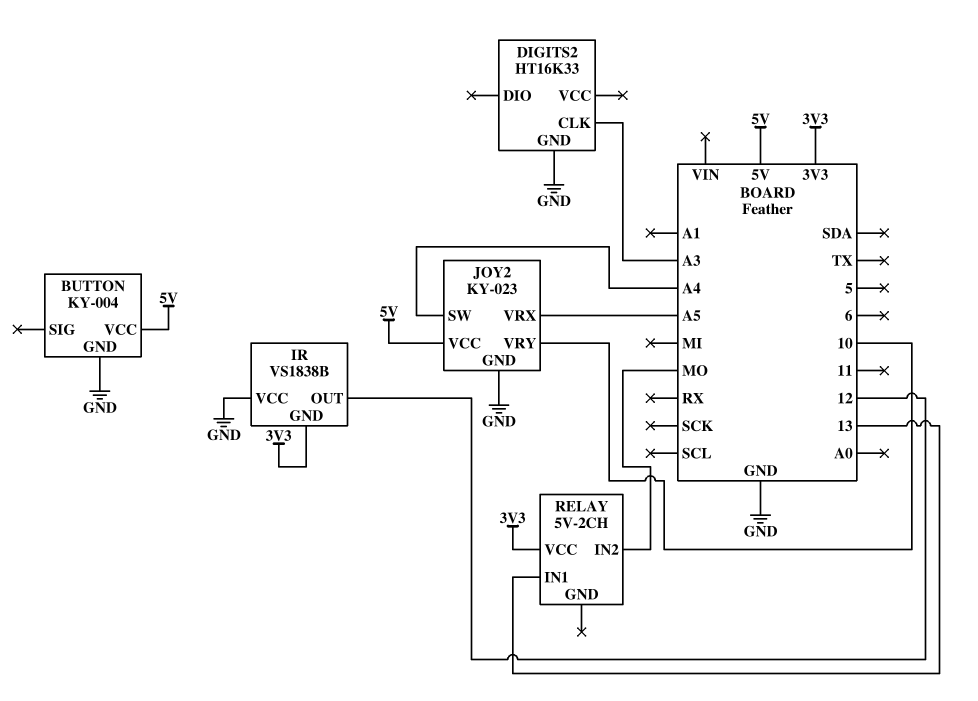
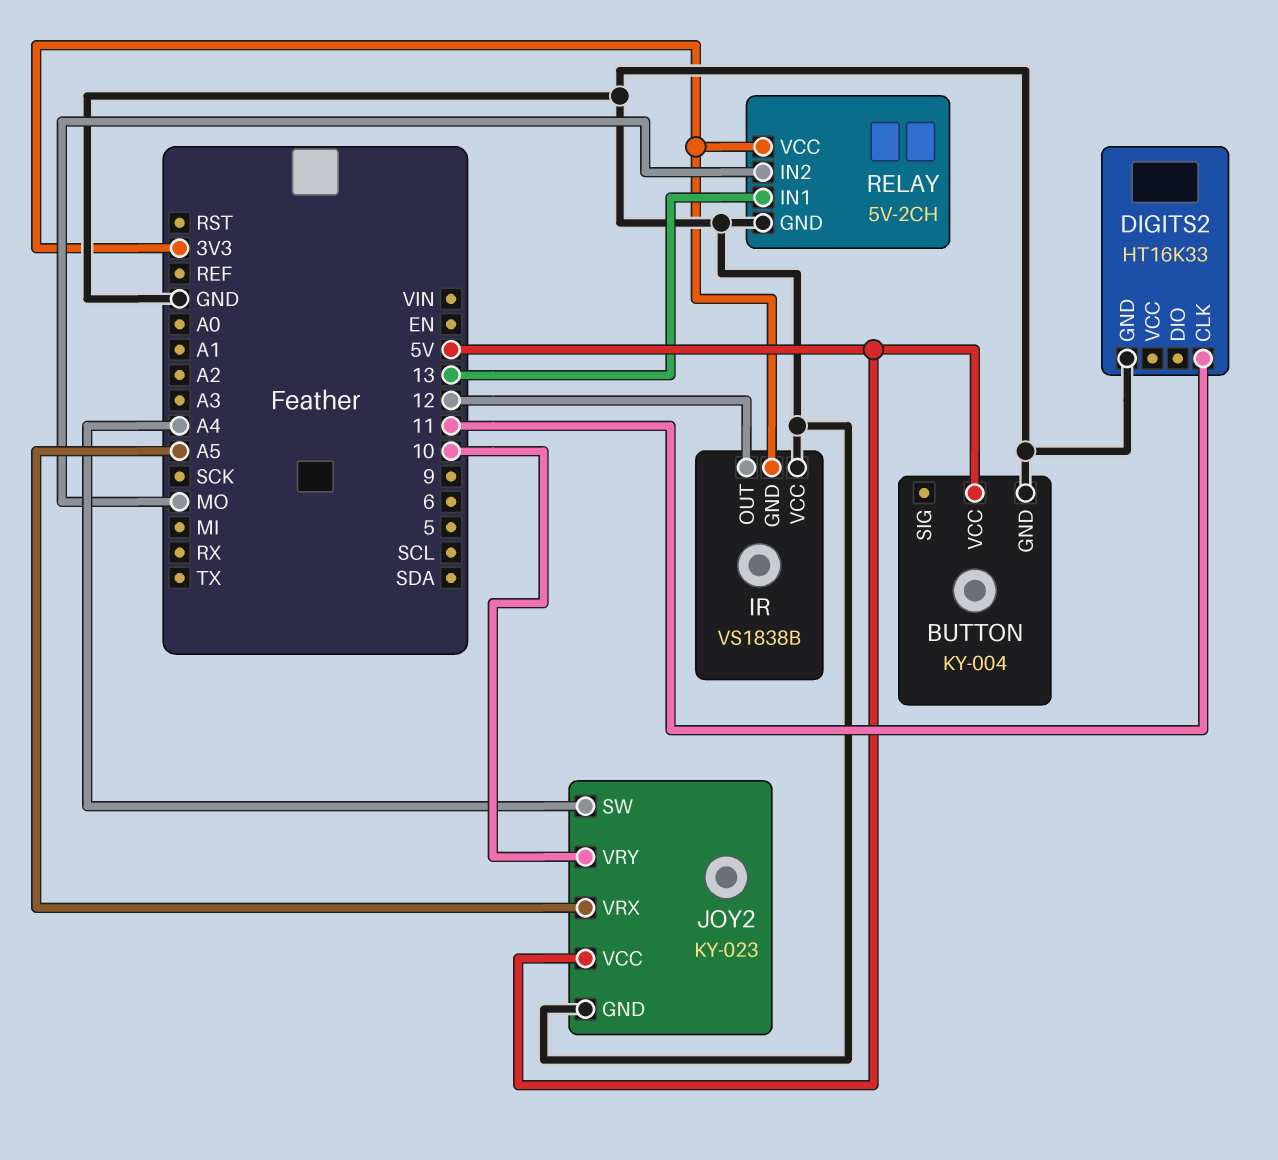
DIGITS2 pin CLK: A3 -> 11
RELAY pin GND: none -> GND

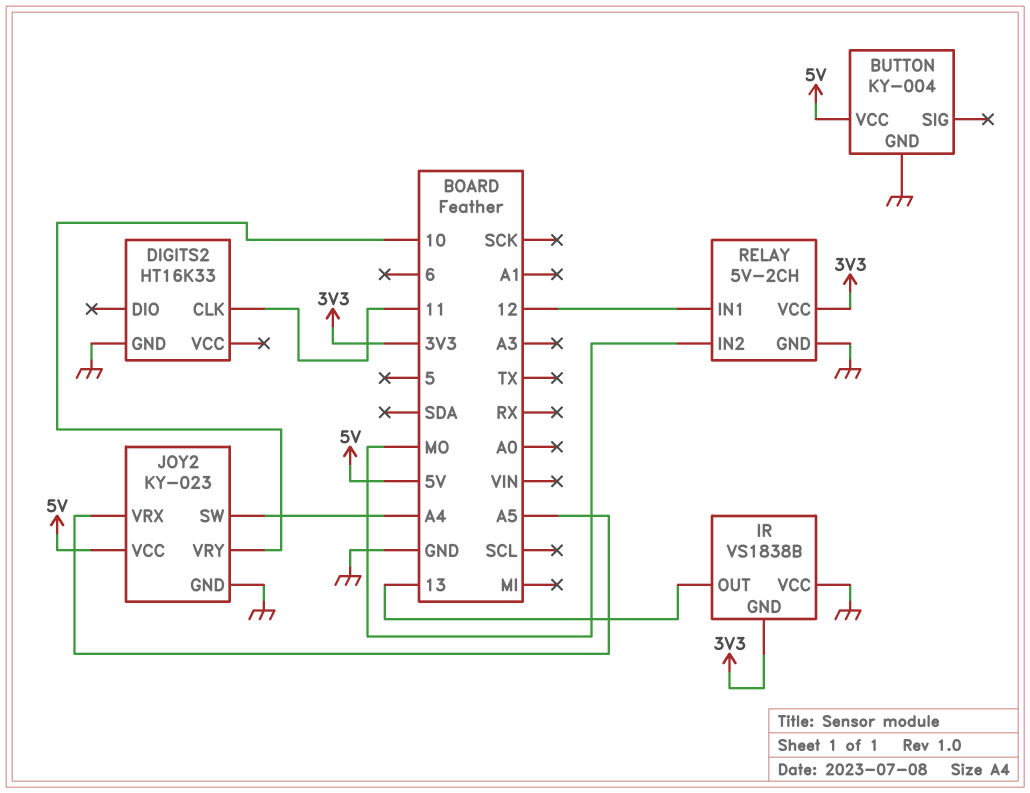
IR pin OUT: 12 -> 13
RELAY pin IN1: 13 -> 12

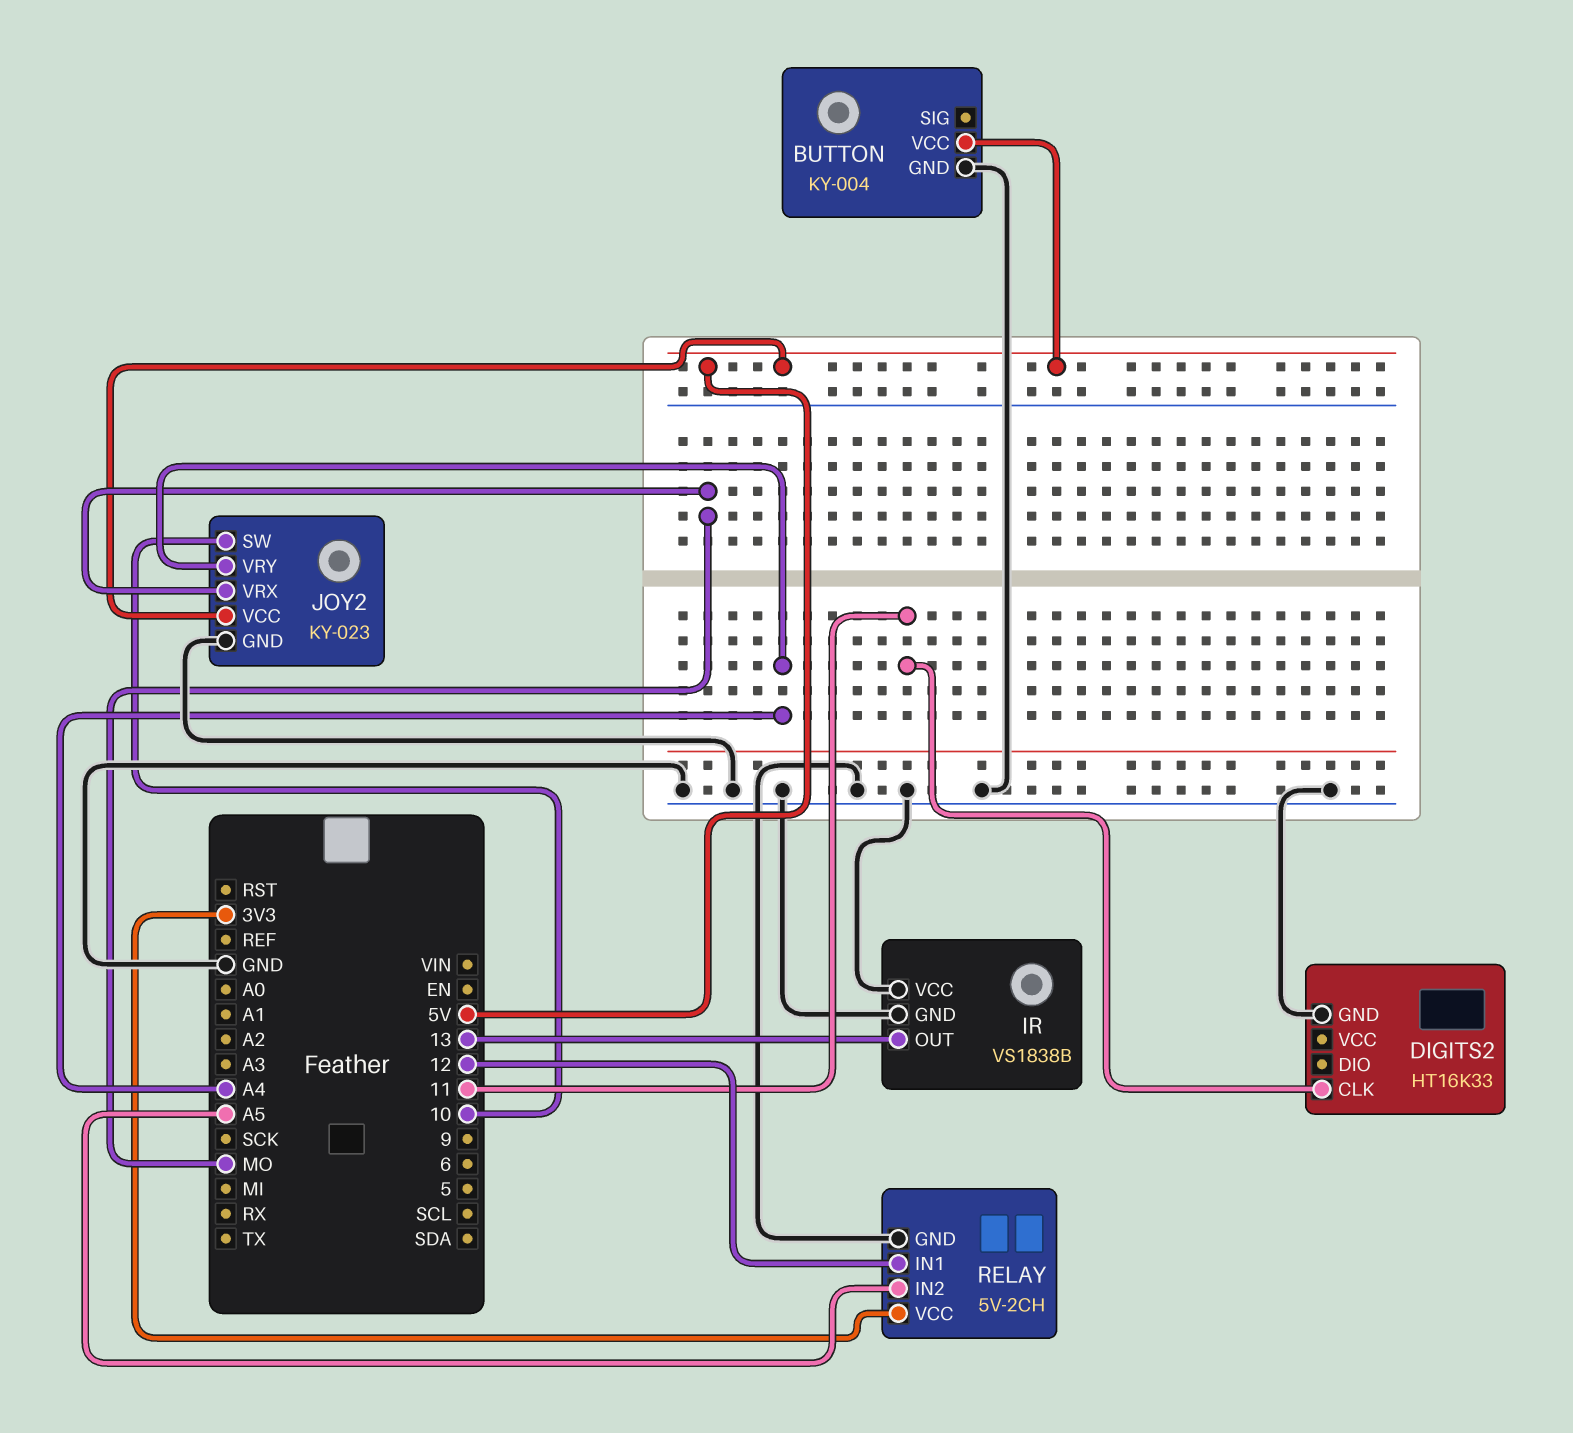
IR pin GND: 3V3 -> GND
JOY2 pin SW: A4 -> 10
JOY2 pin VRX: A5 -> MO
JOY2 pin VRY: 10 -> A4
RELAY pin IN2: MO -> A5

